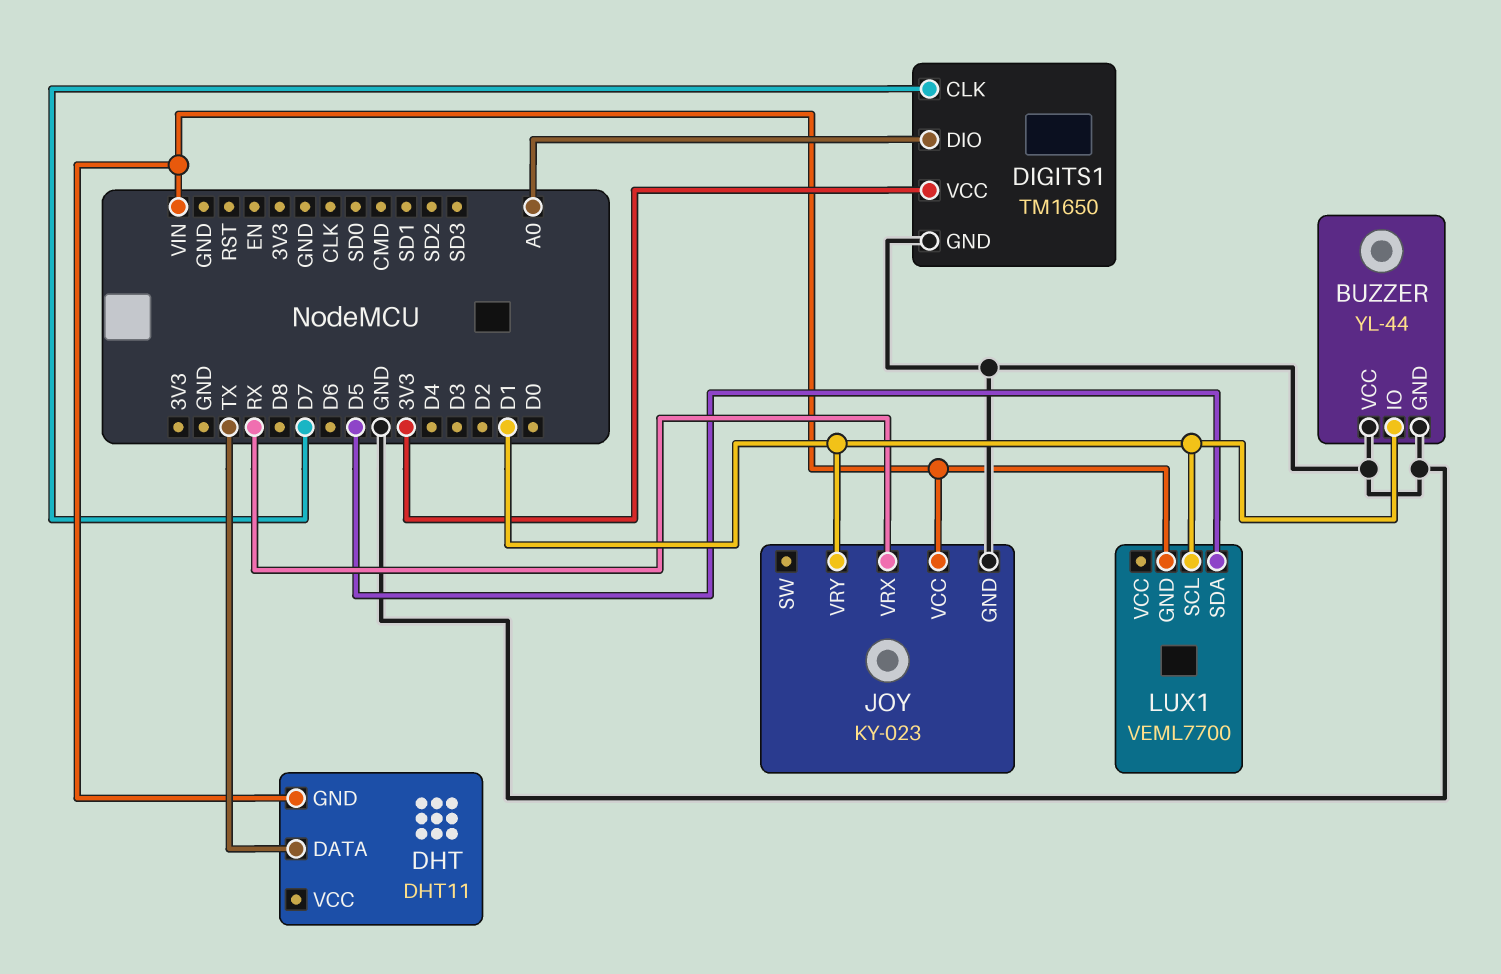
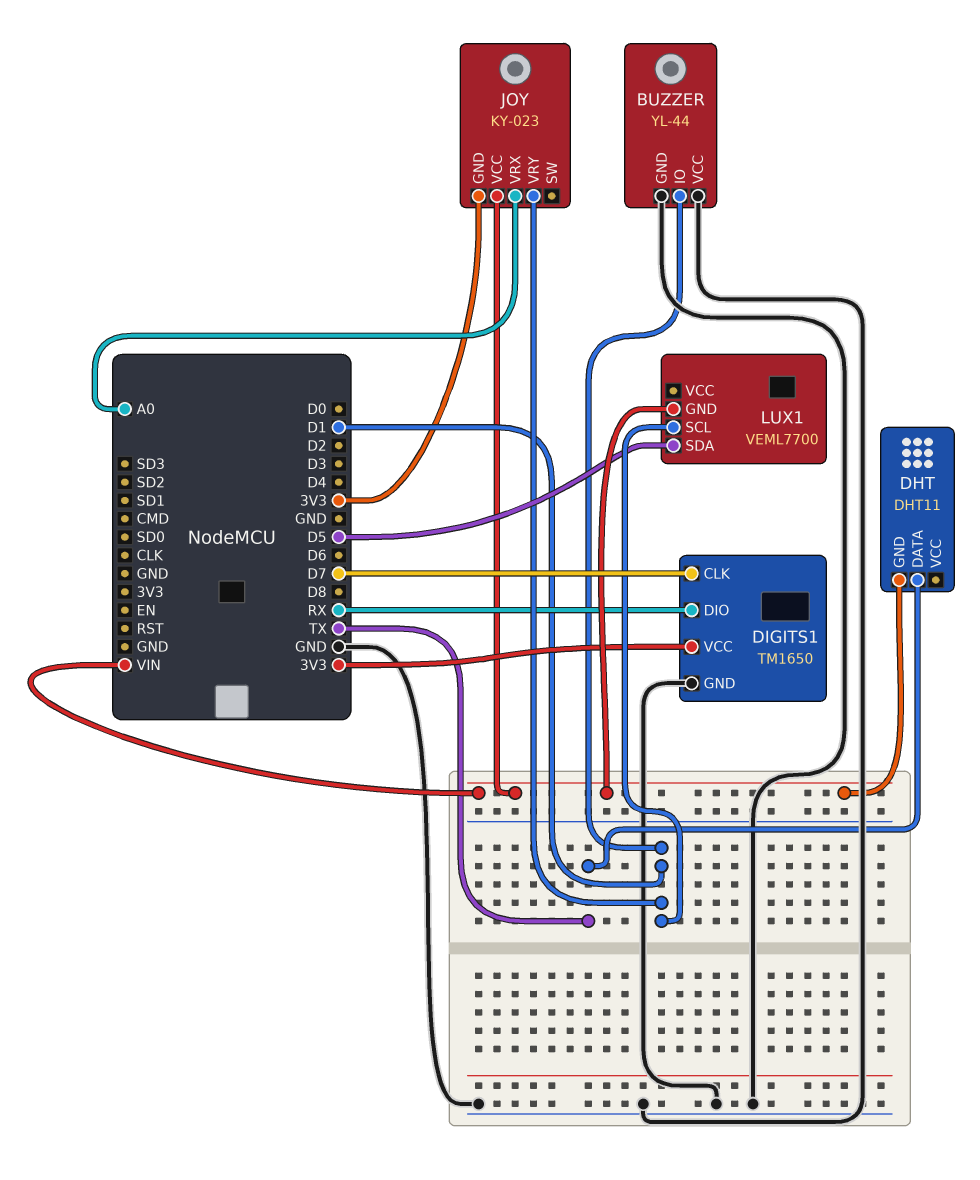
DIGITS1 pin DIO: A0 -> RX
JOY pin GND: GND -> 3V3
JOY pin VRX: RX -> A0

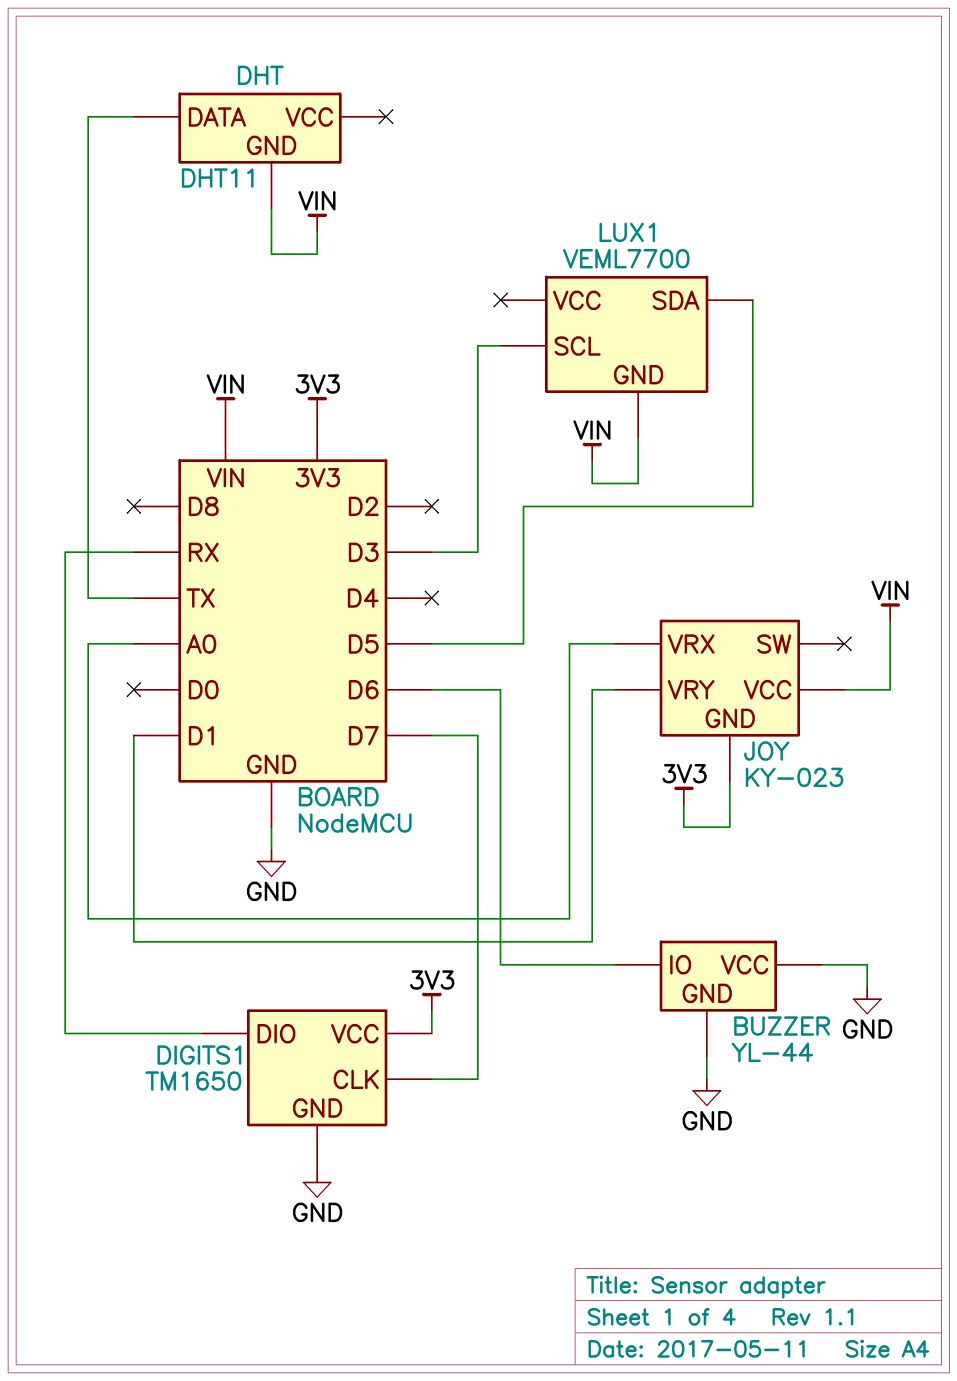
BUZZER pin IO: D1 -> D6
LUX1 pin SCL: D1 -> D3

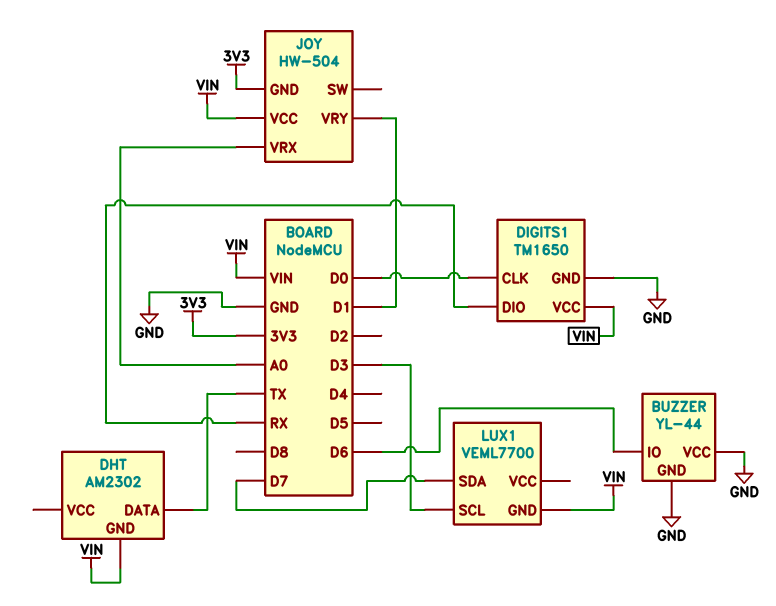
DHT: DHT11 -> AM2302
DIGITS1 pin CLK: D7 -> D0
DIGITS1 pin VCC: 3V3 -> VIN
JOY: KY-023 -> HW-504
LUX1 pin SDA: D5 -> D7

